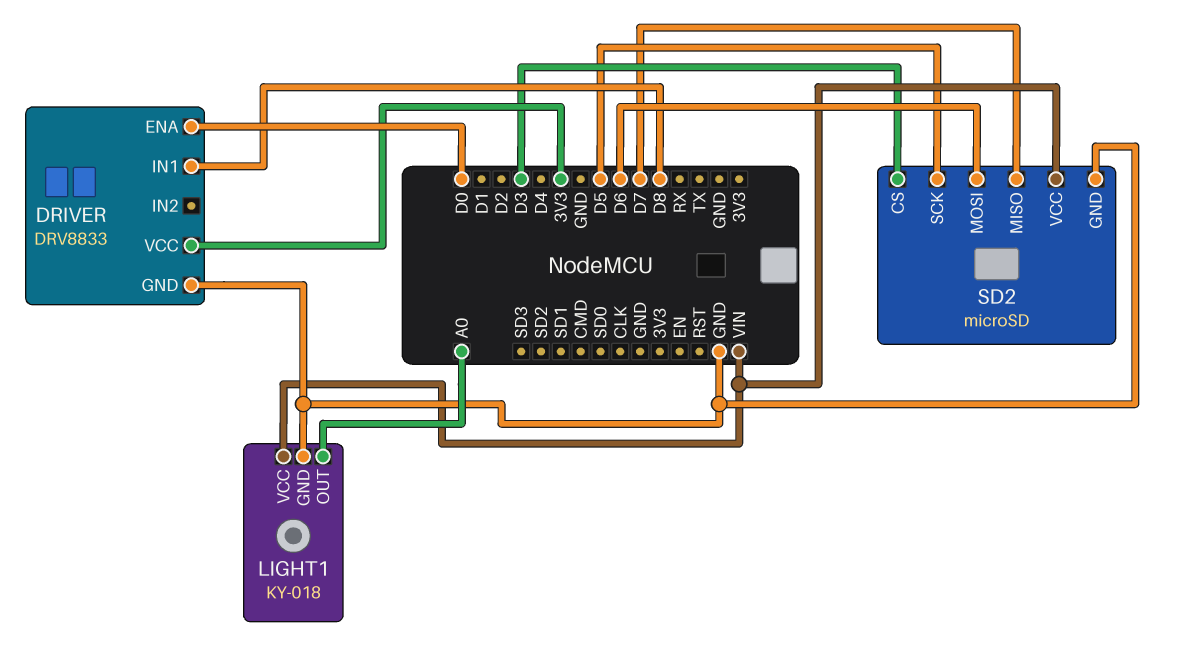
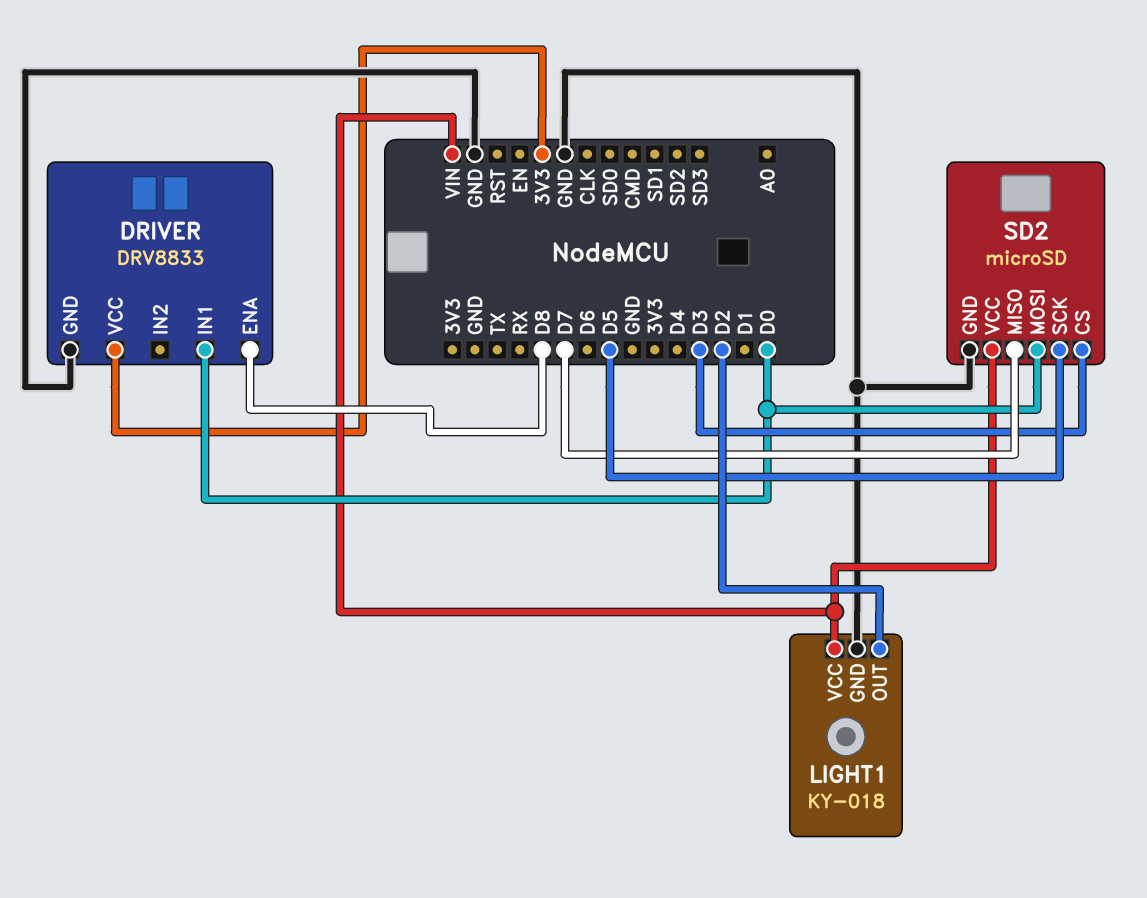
DRIVER pin ENA: D0 -> D8
DRIVER pin IN1: D8 -> D0
LIGHT1 pin OUT: A0 -> D2
SD2 pin MOSI: D6 -> D0

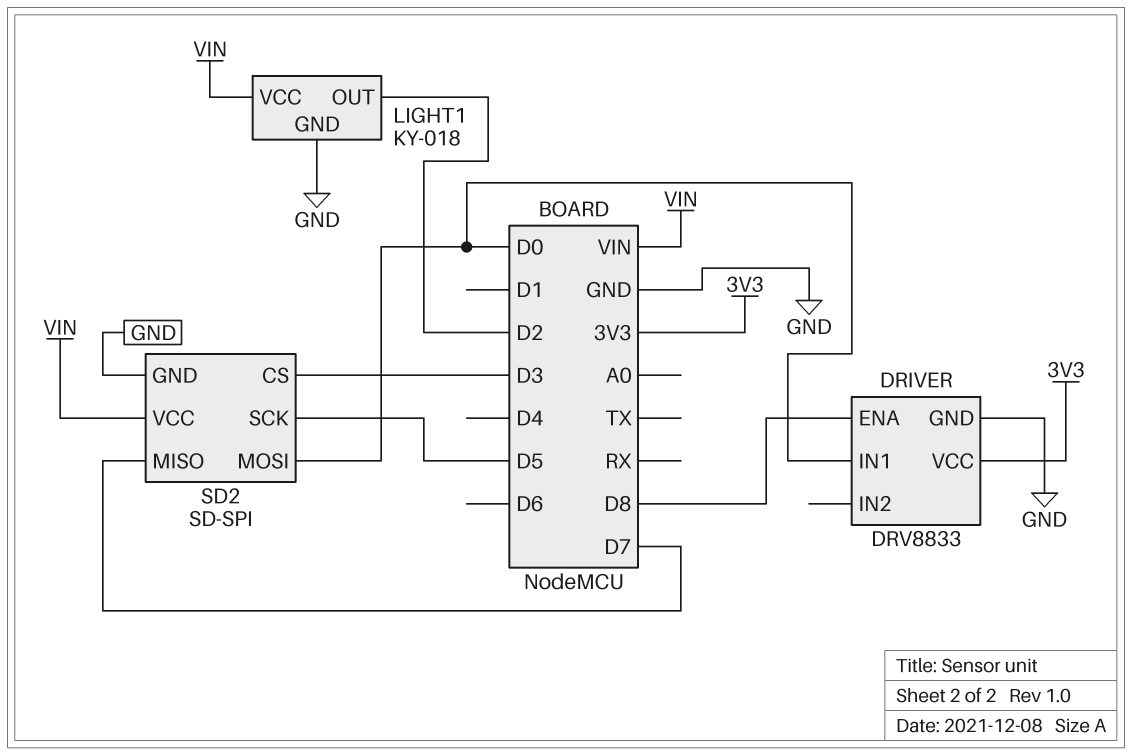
SD2: microSD -> SD-SPI

